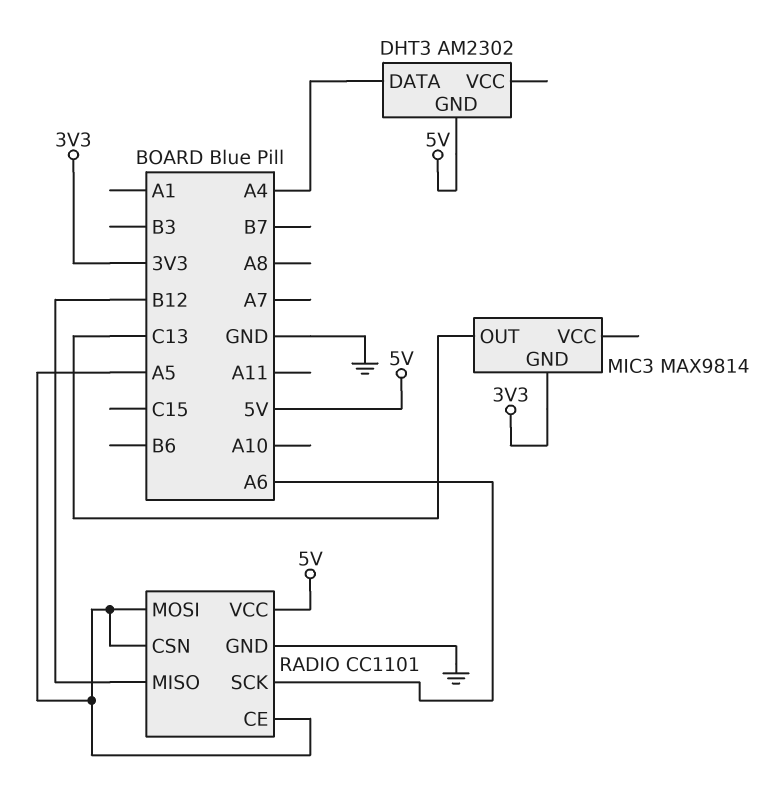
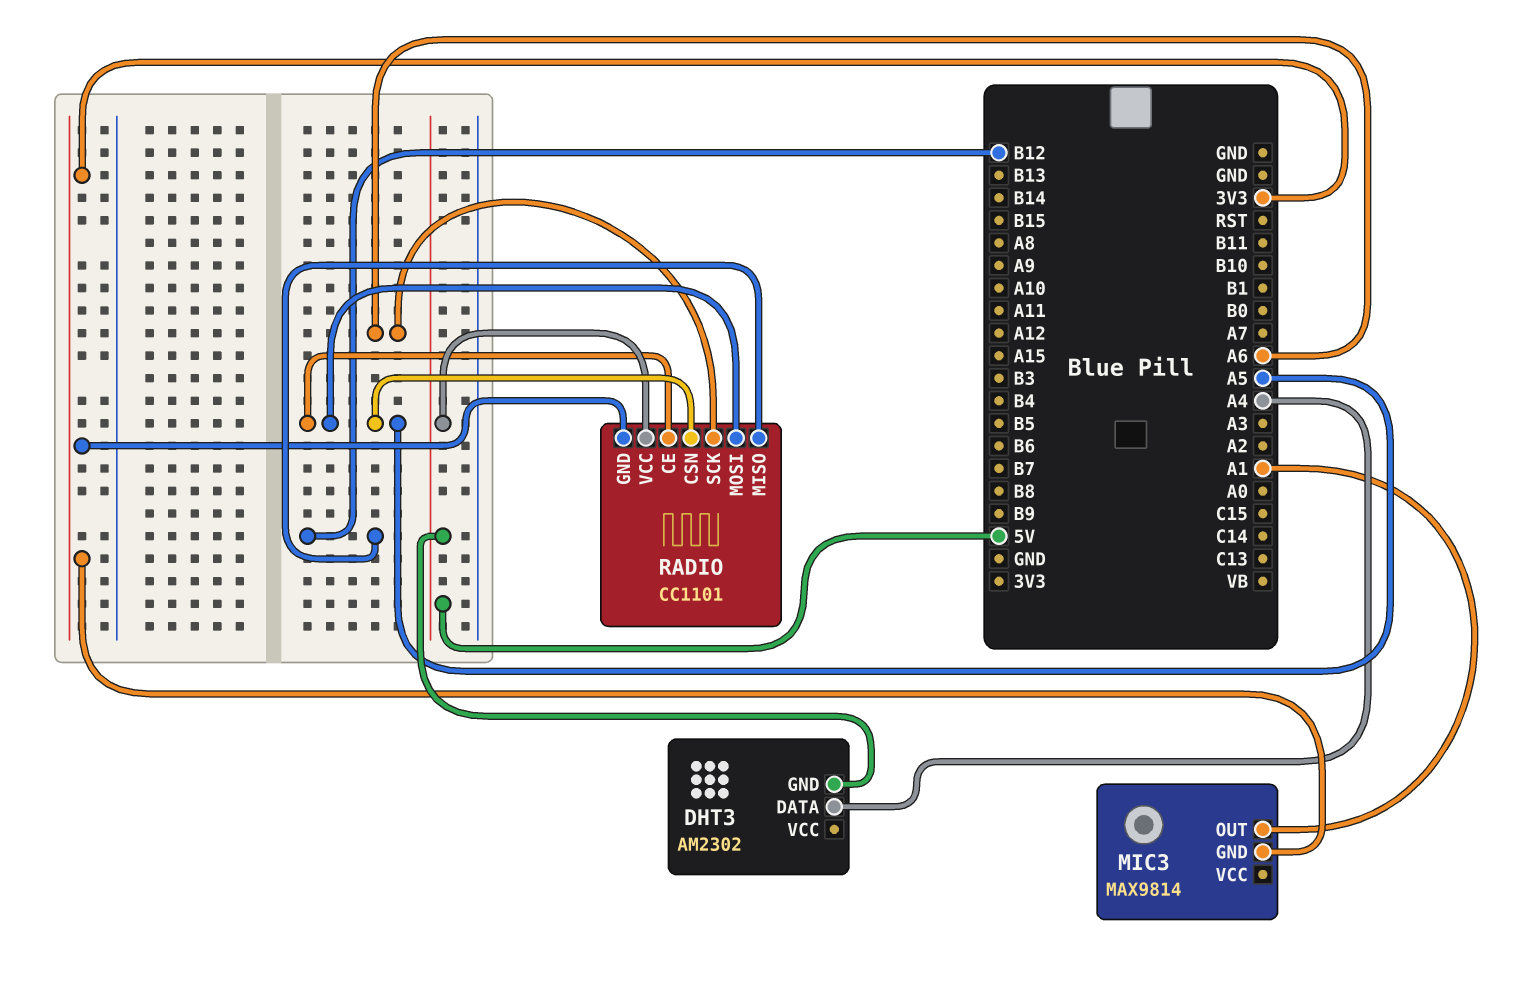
MIC3 pin OUT: C13 -> A1
RADIO pin GND: GND -> 3V3

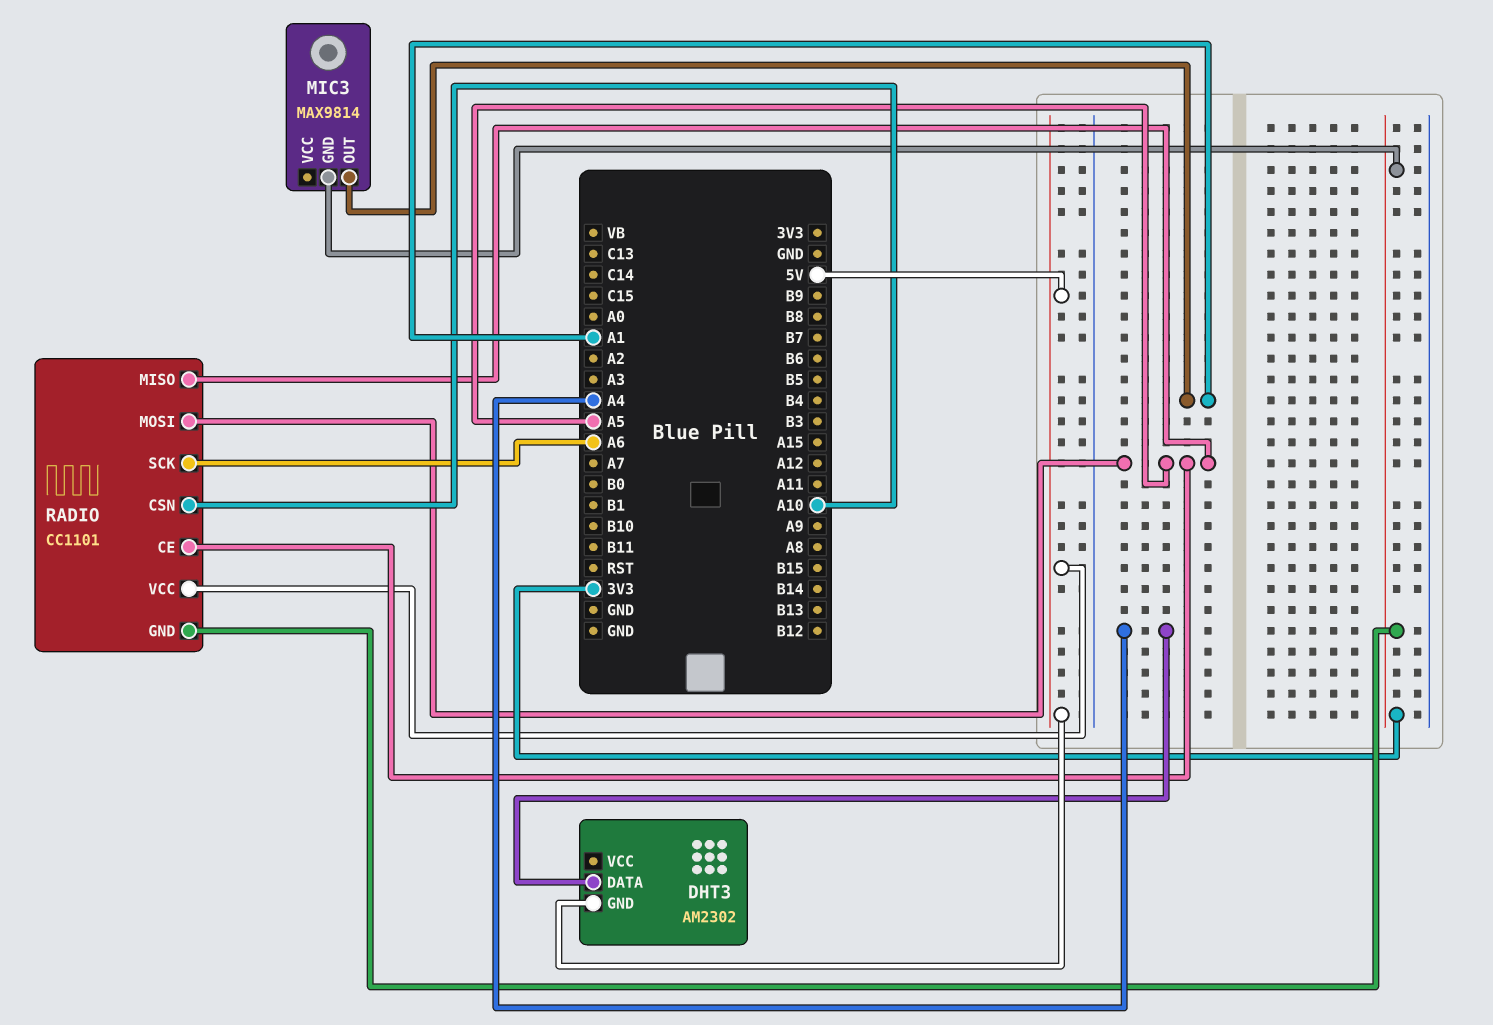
RADIO pin CSN: A5 -> A10
RADIO pin MISO: B12 -> A5

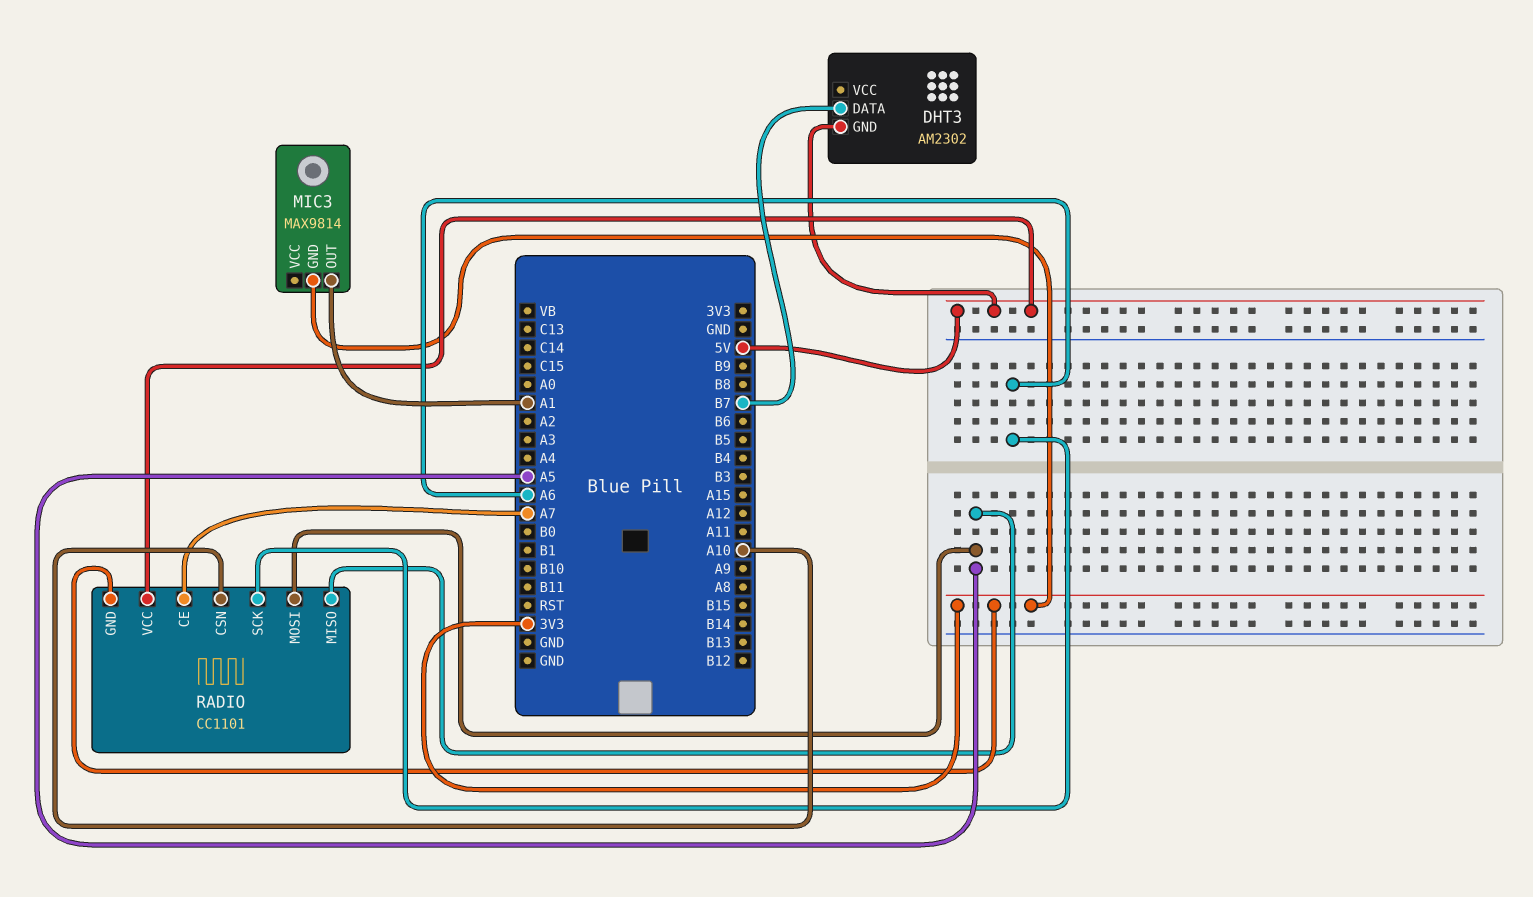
DHT3 pin DATA: A4 -> B7
RADIO pin CE: A5 -> A7

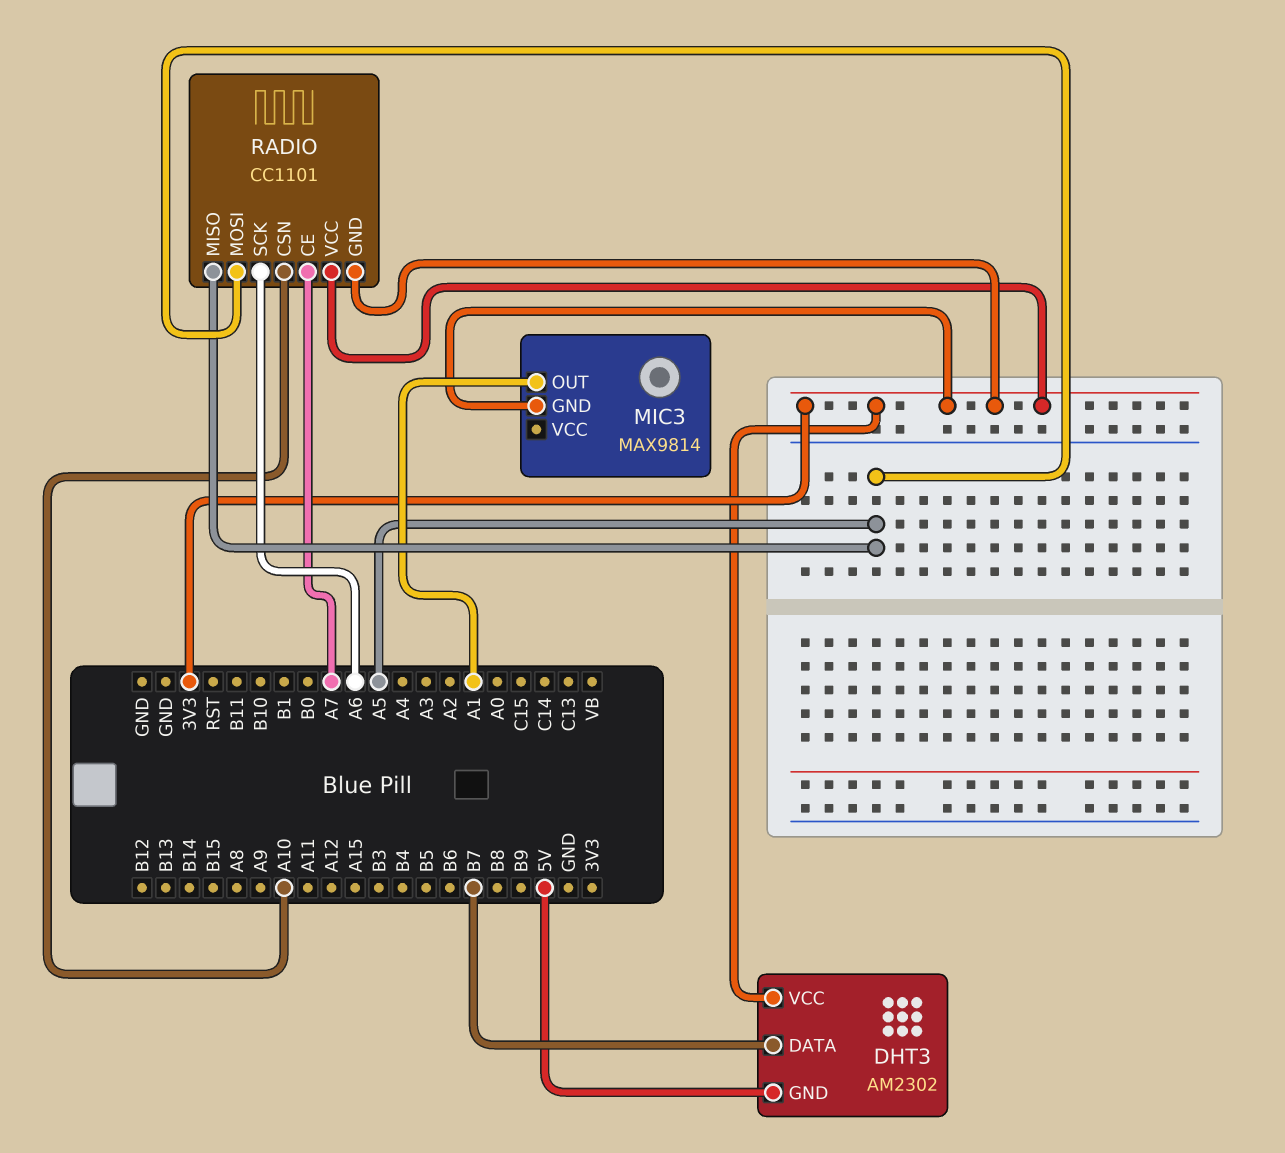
DHT3 pin VCC: none -> 3V3
RADIO pin VCC: 5V -> 3V3

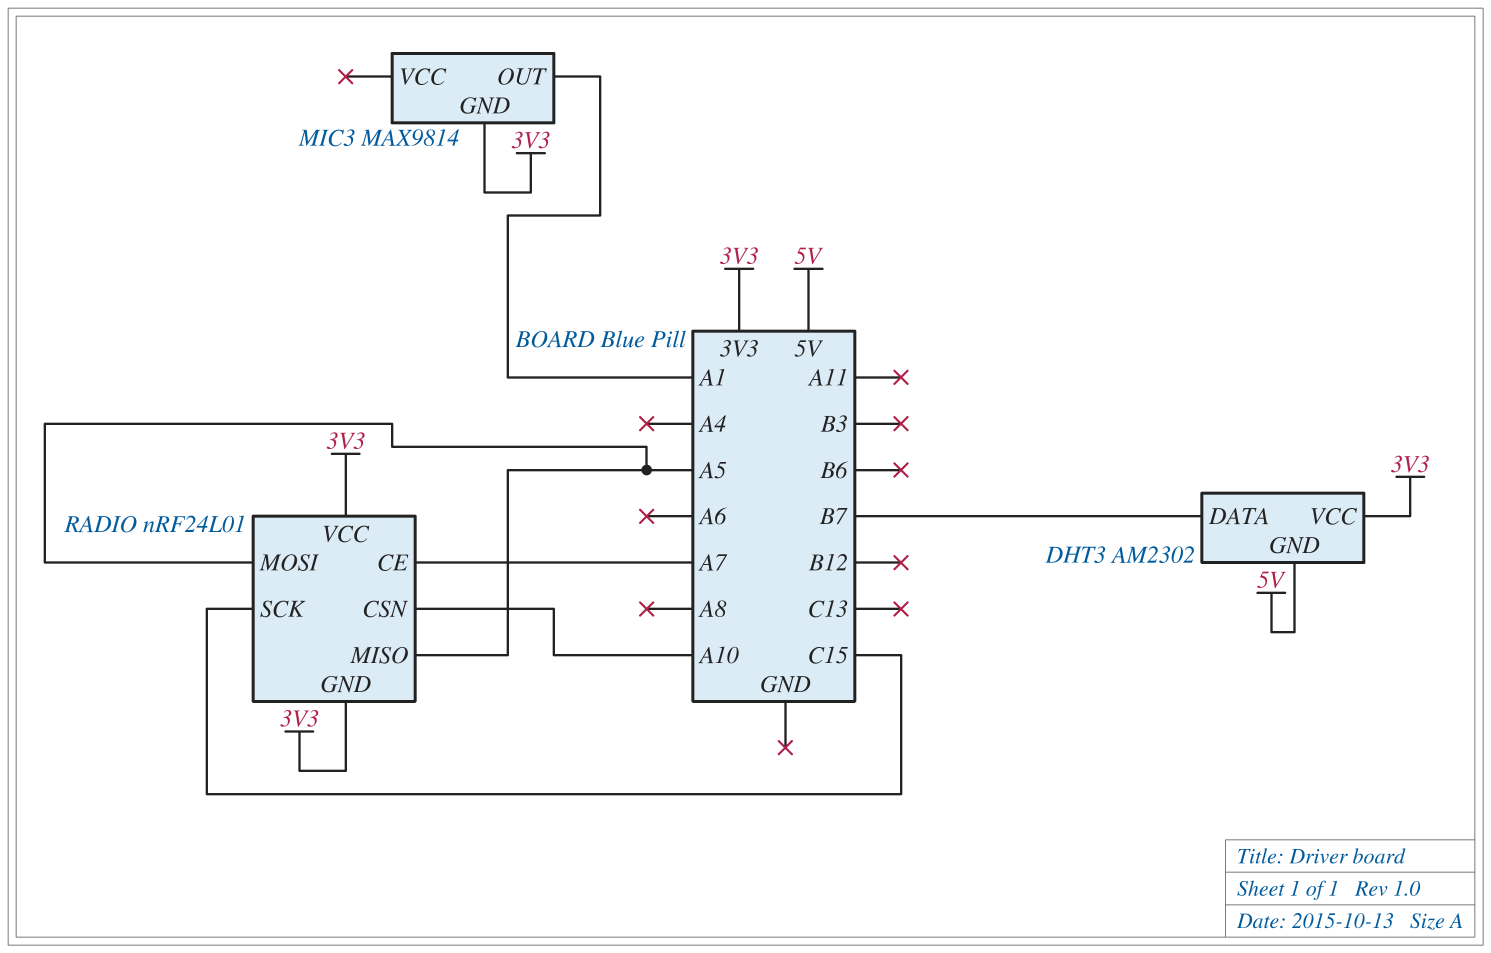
RADIO: CC1101 -> nRF24L01
RADIO pin SCK: A6 -> C15

